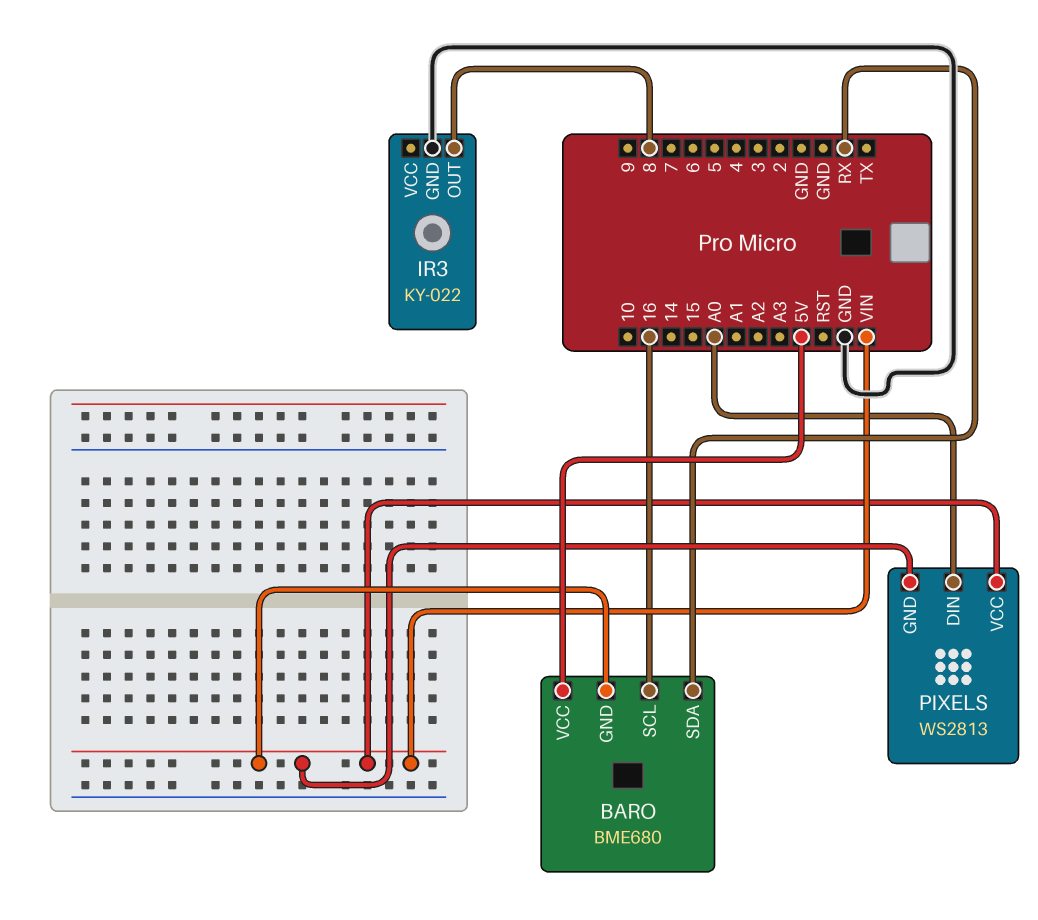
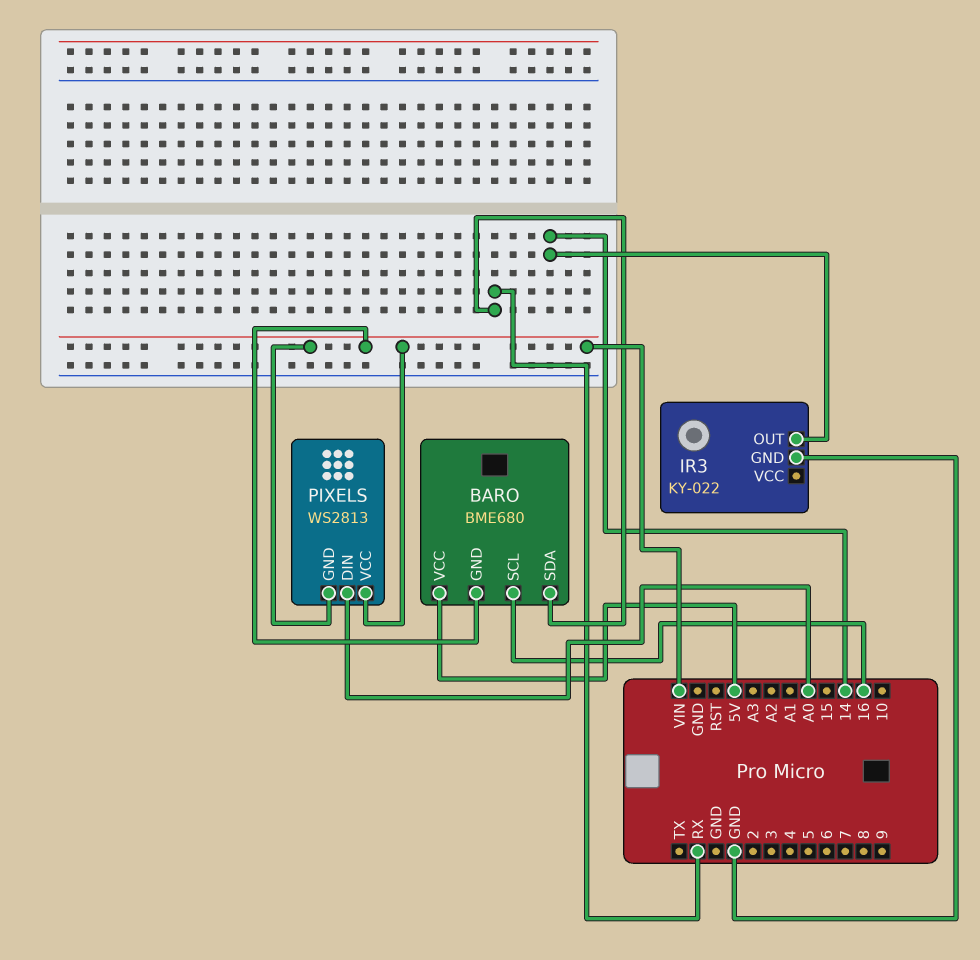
IR3 pin OUT: 8 -> 14

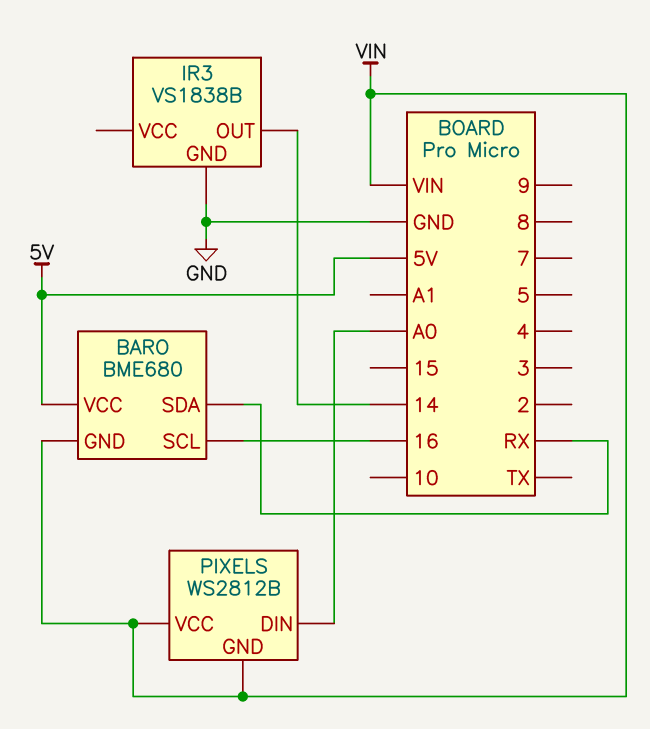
IR3: KY-022 -> VS1838B
PIXELS: WS2813 -> WS2812B

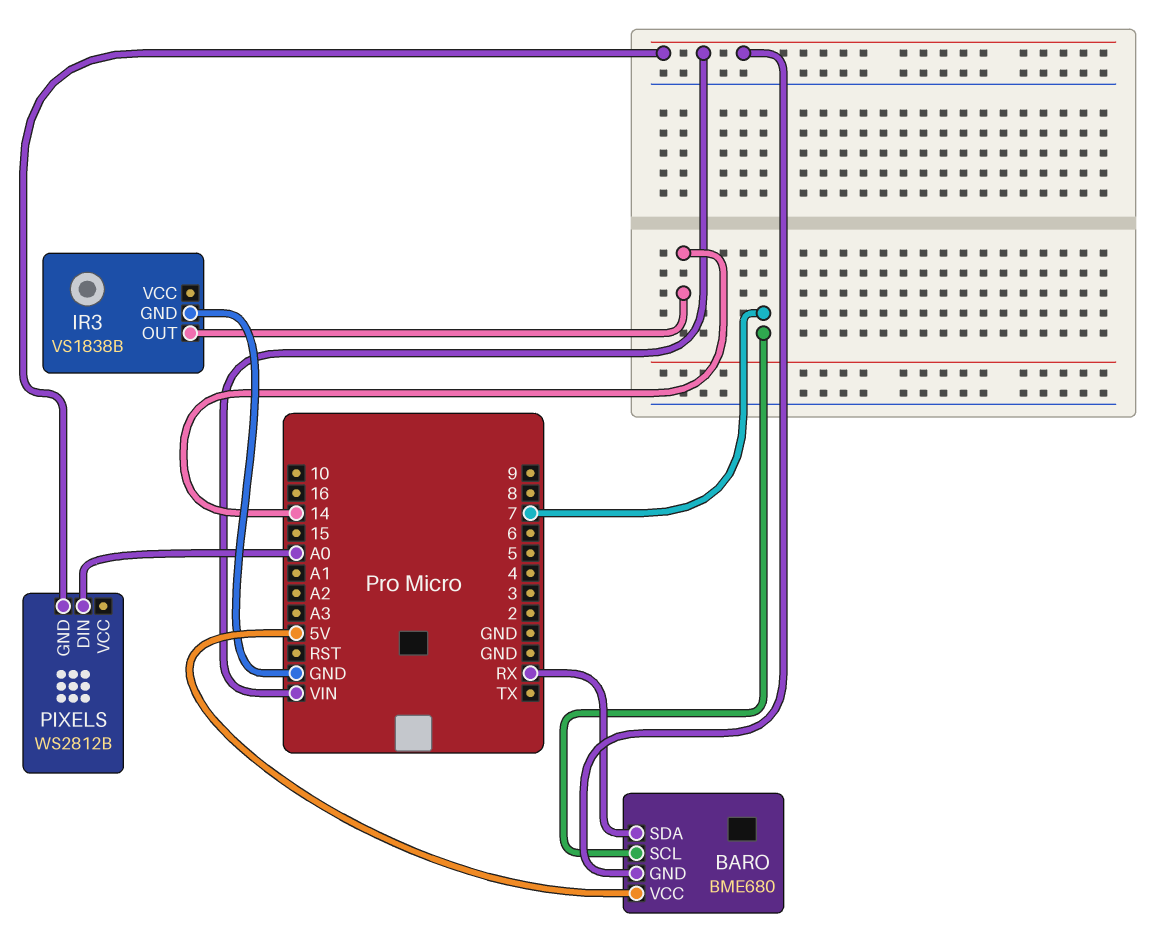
BARO pin SCL: 16 -> 7
PIXELS pin VCC: VIN -> none

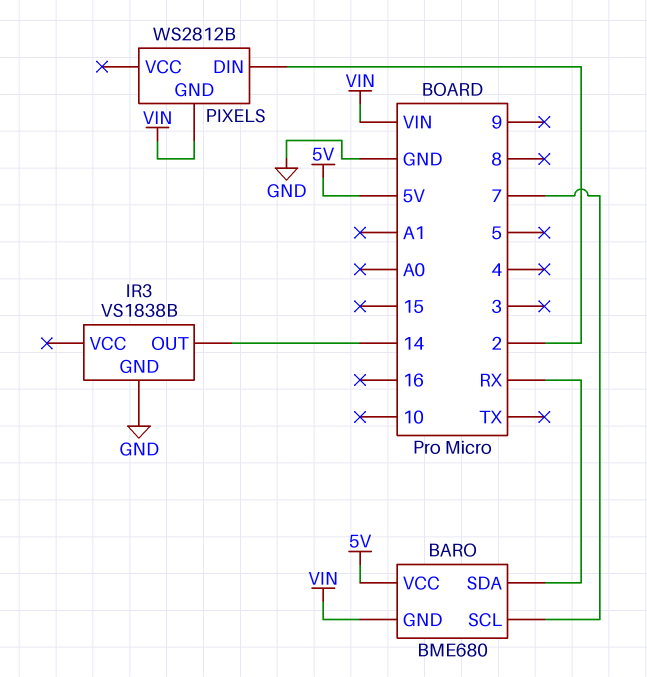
PIXELS pin DIN: A0 -> 2

